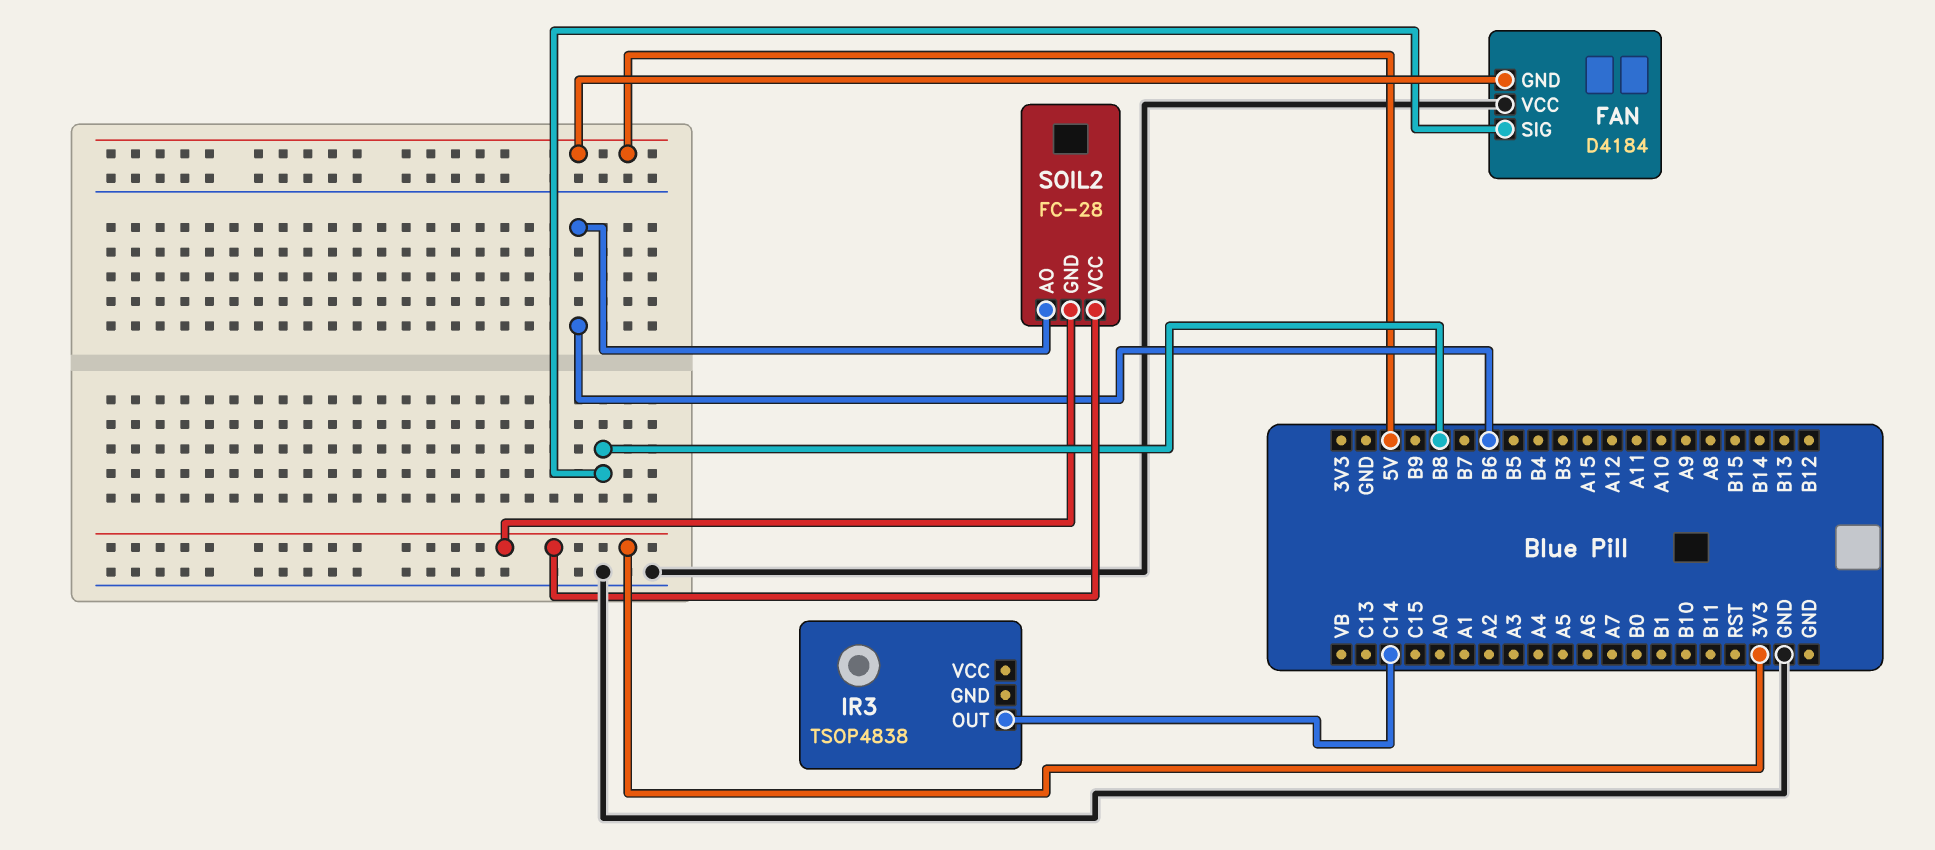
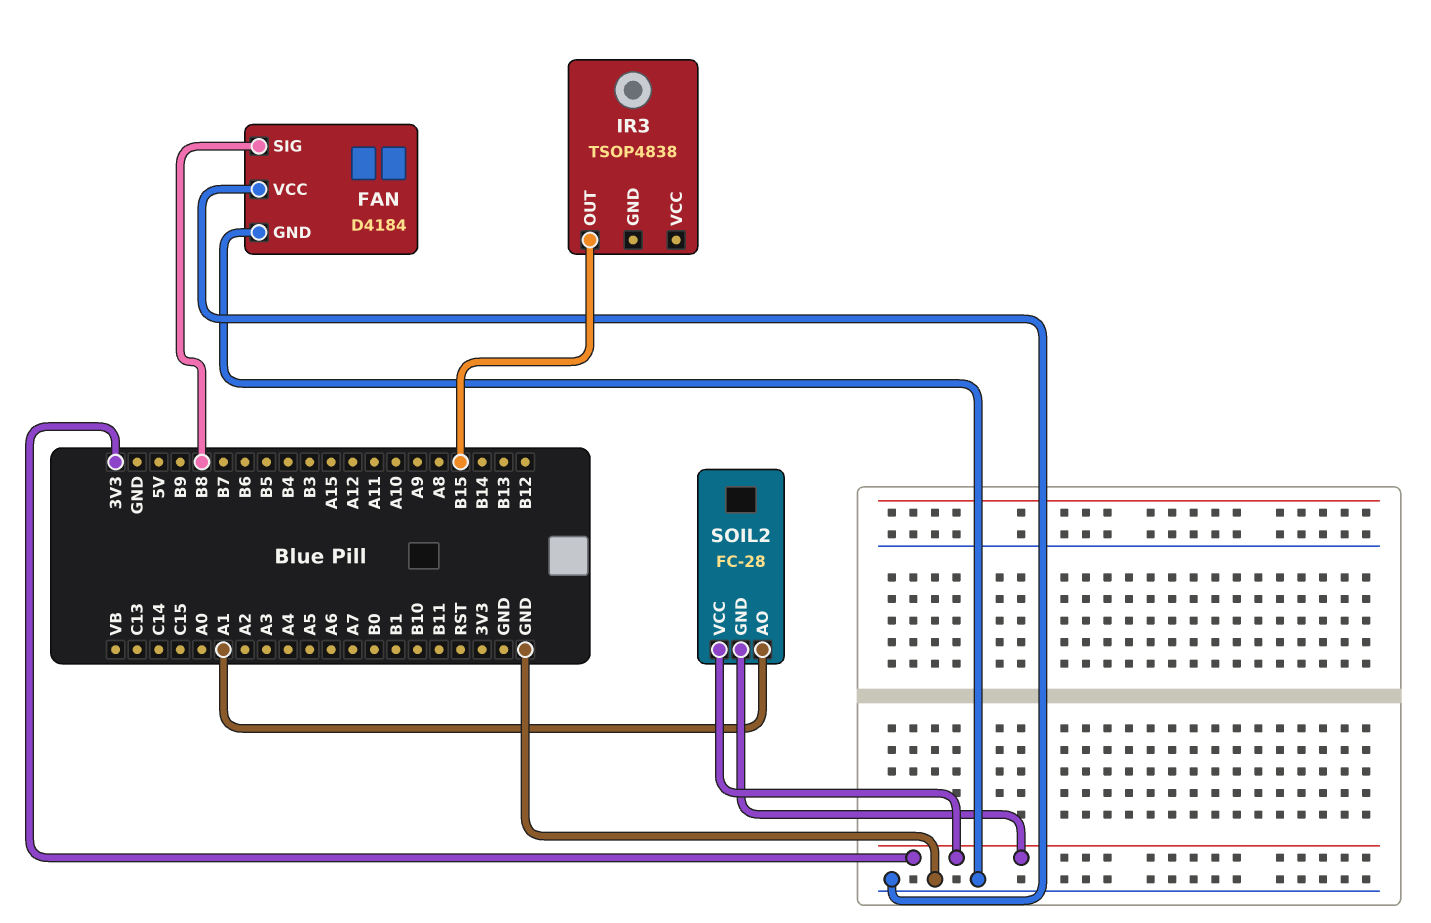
FAN pin GND: 5V -> GND
IR3 pin OUT: C14 -> B15
SOIL2 pin AO: B6 -> A1

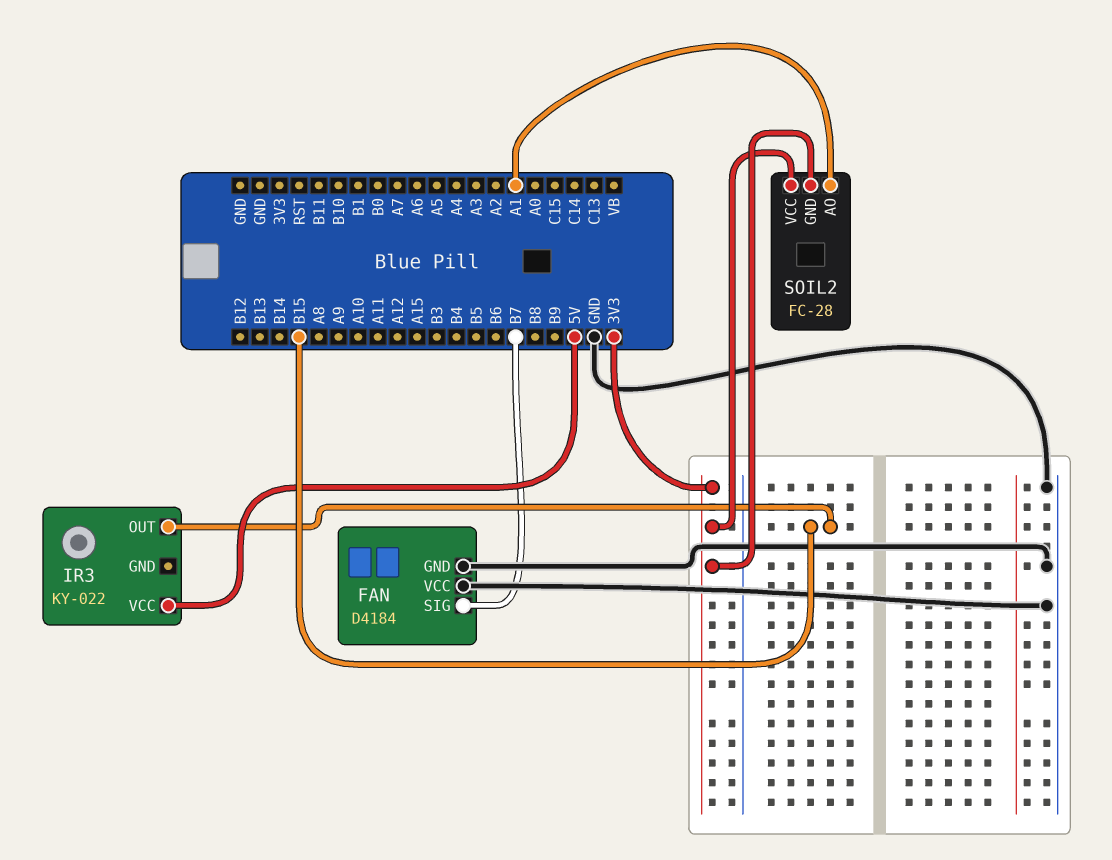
FAN pin SIG: B8 -> B7
IR3: TSOP4838 -> KY-022
IR3 pin VCC: none -> 5V

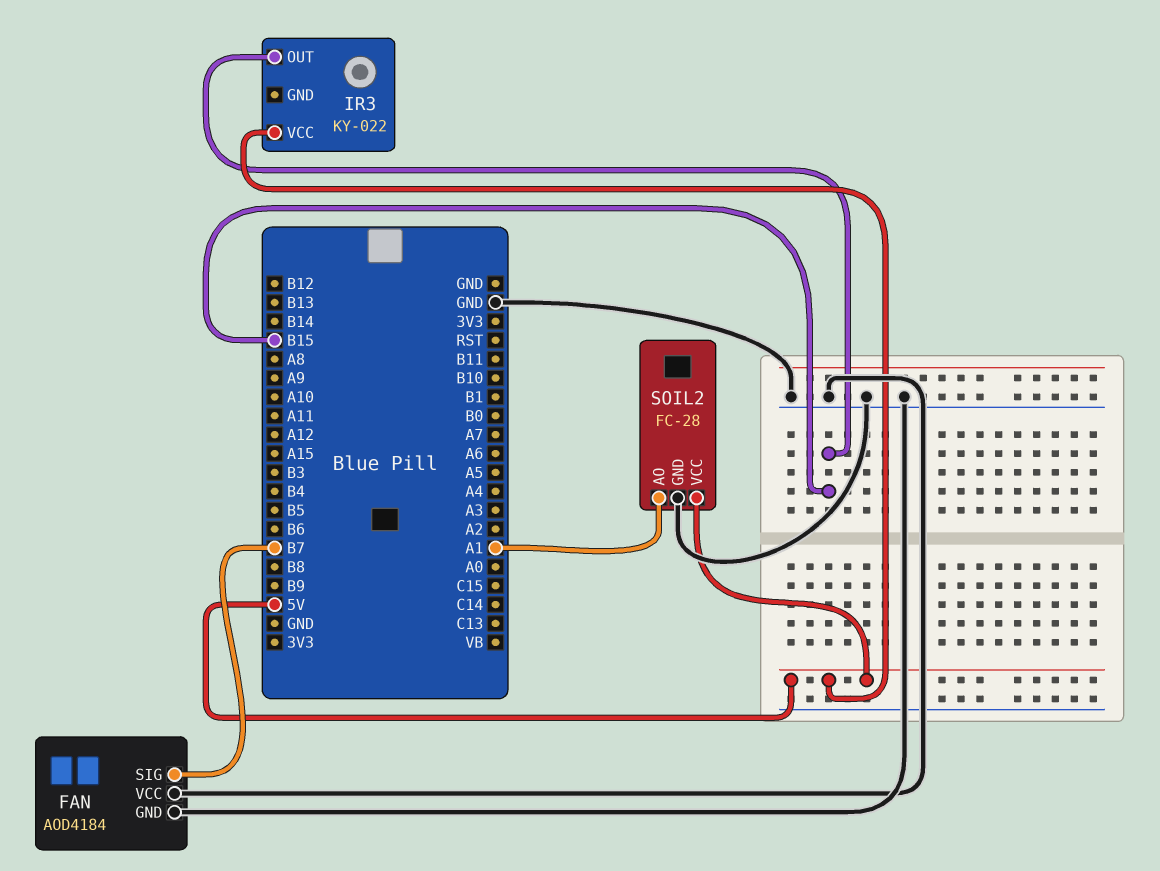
FAN: D4184 -> AOD4184
SOIL2 pin GND: 3V3 -> GND
SOIL2 pin VCC: 3V3 -> 5V

